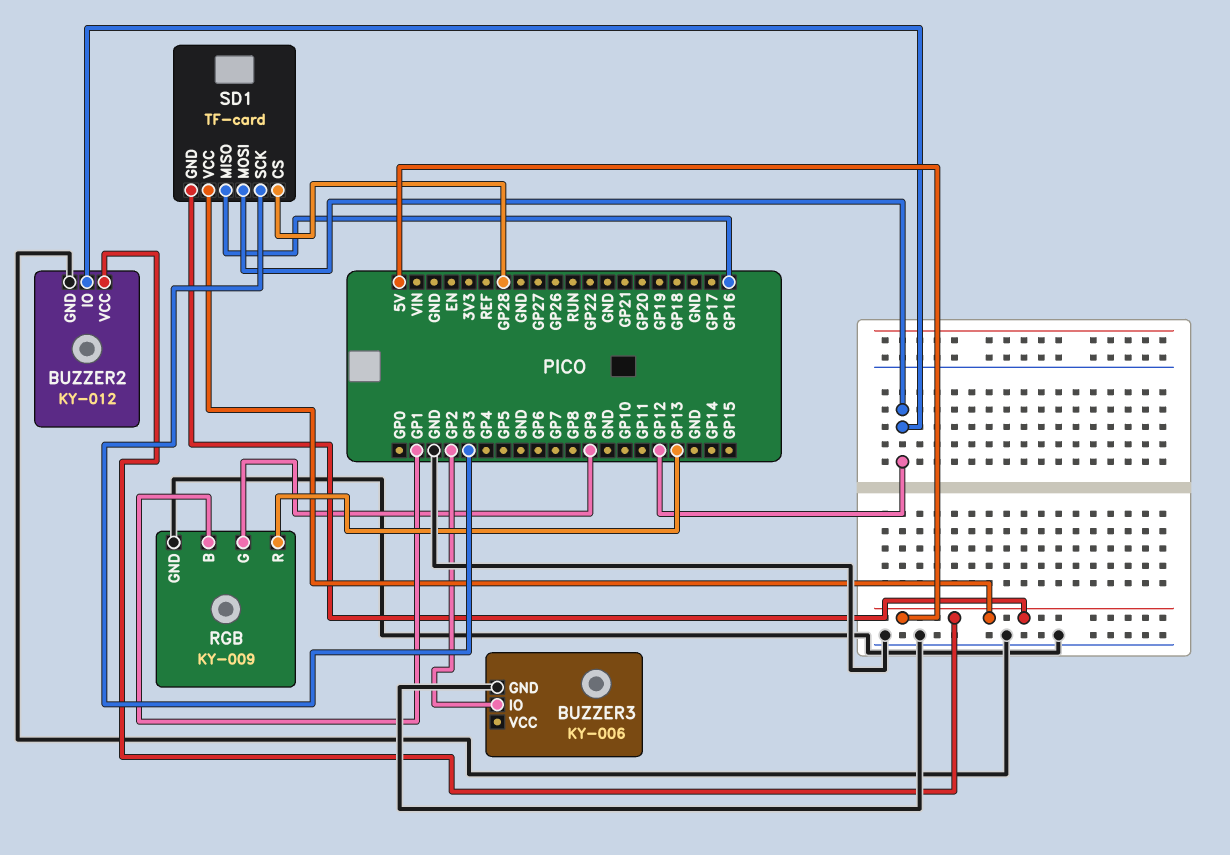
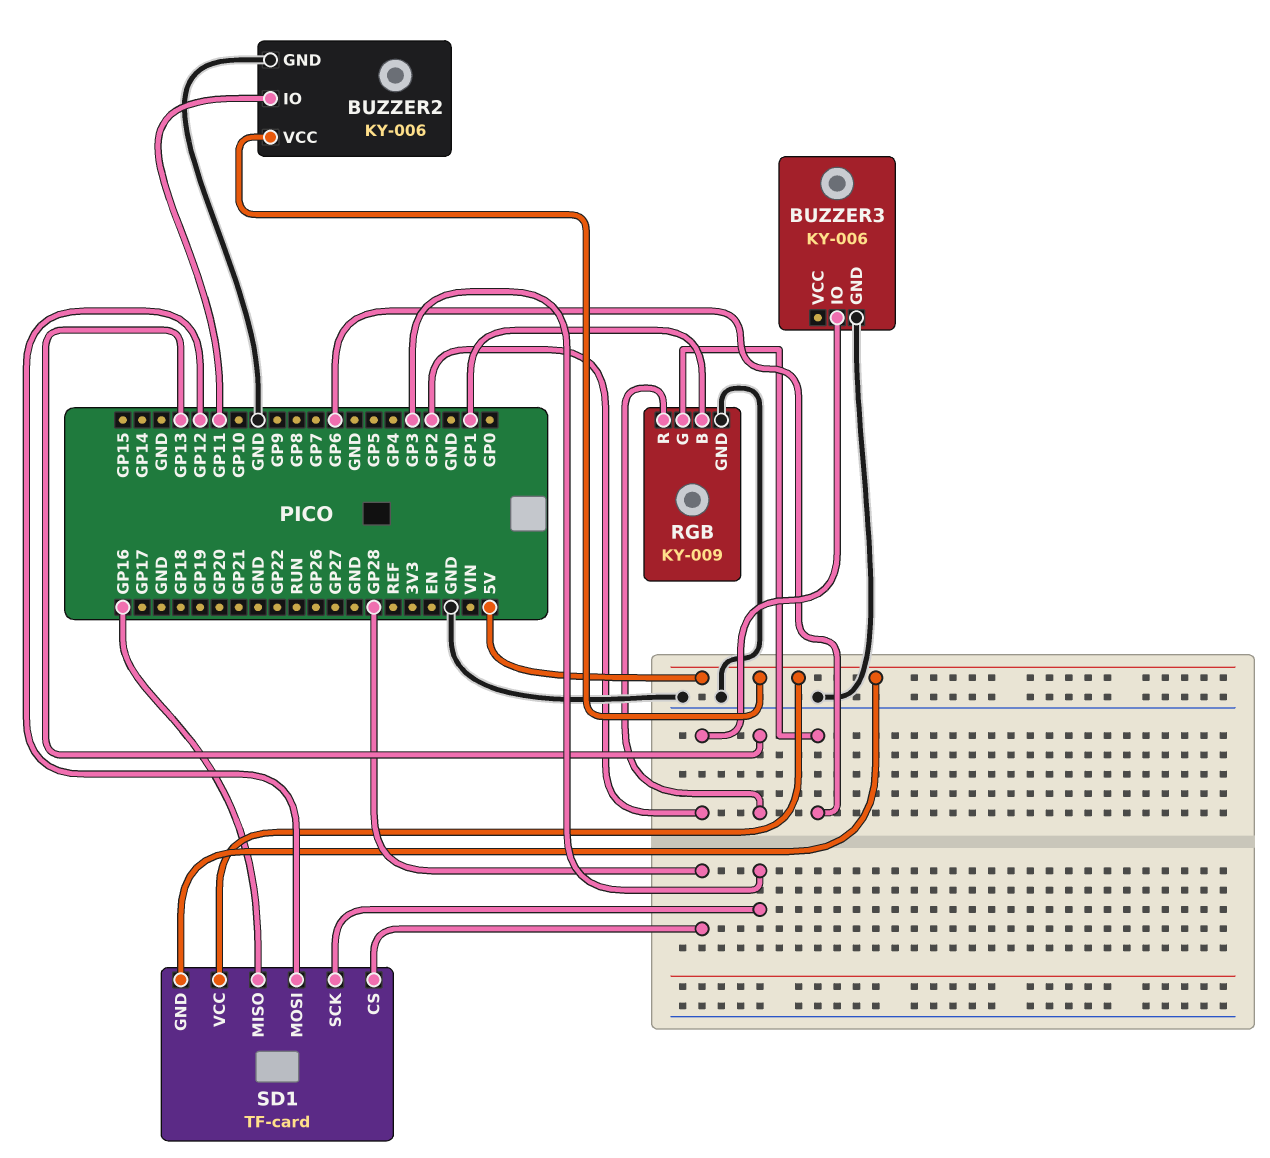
BUZZER2: KY-012 -> KY-006
BUZZER2 pin IO: GP12 -> GP11
RGB pin G: GP9 -> GP6

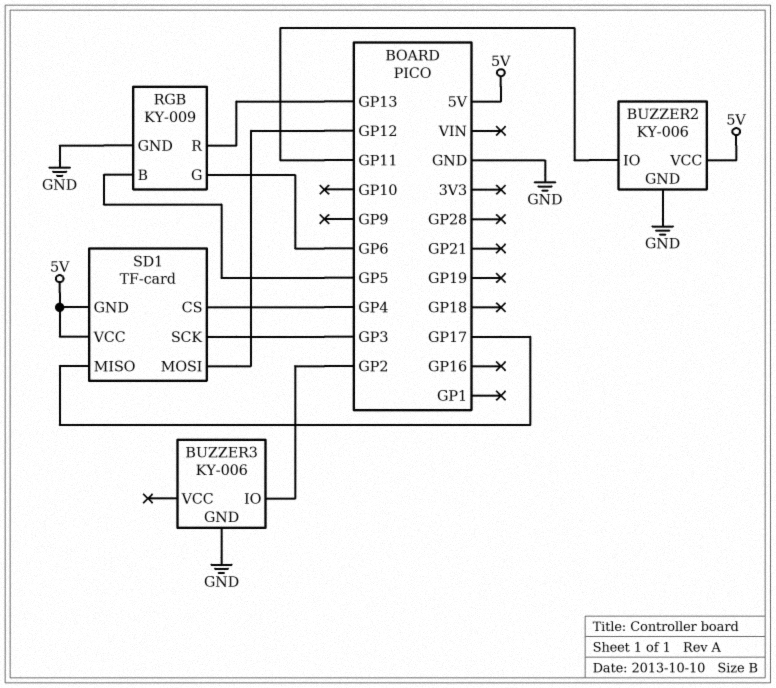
RGB pin B: GP1 -> GP5
SD1 pin CS: GP28 -> GP4
SD1 pin MISO: GP16 -> GP17

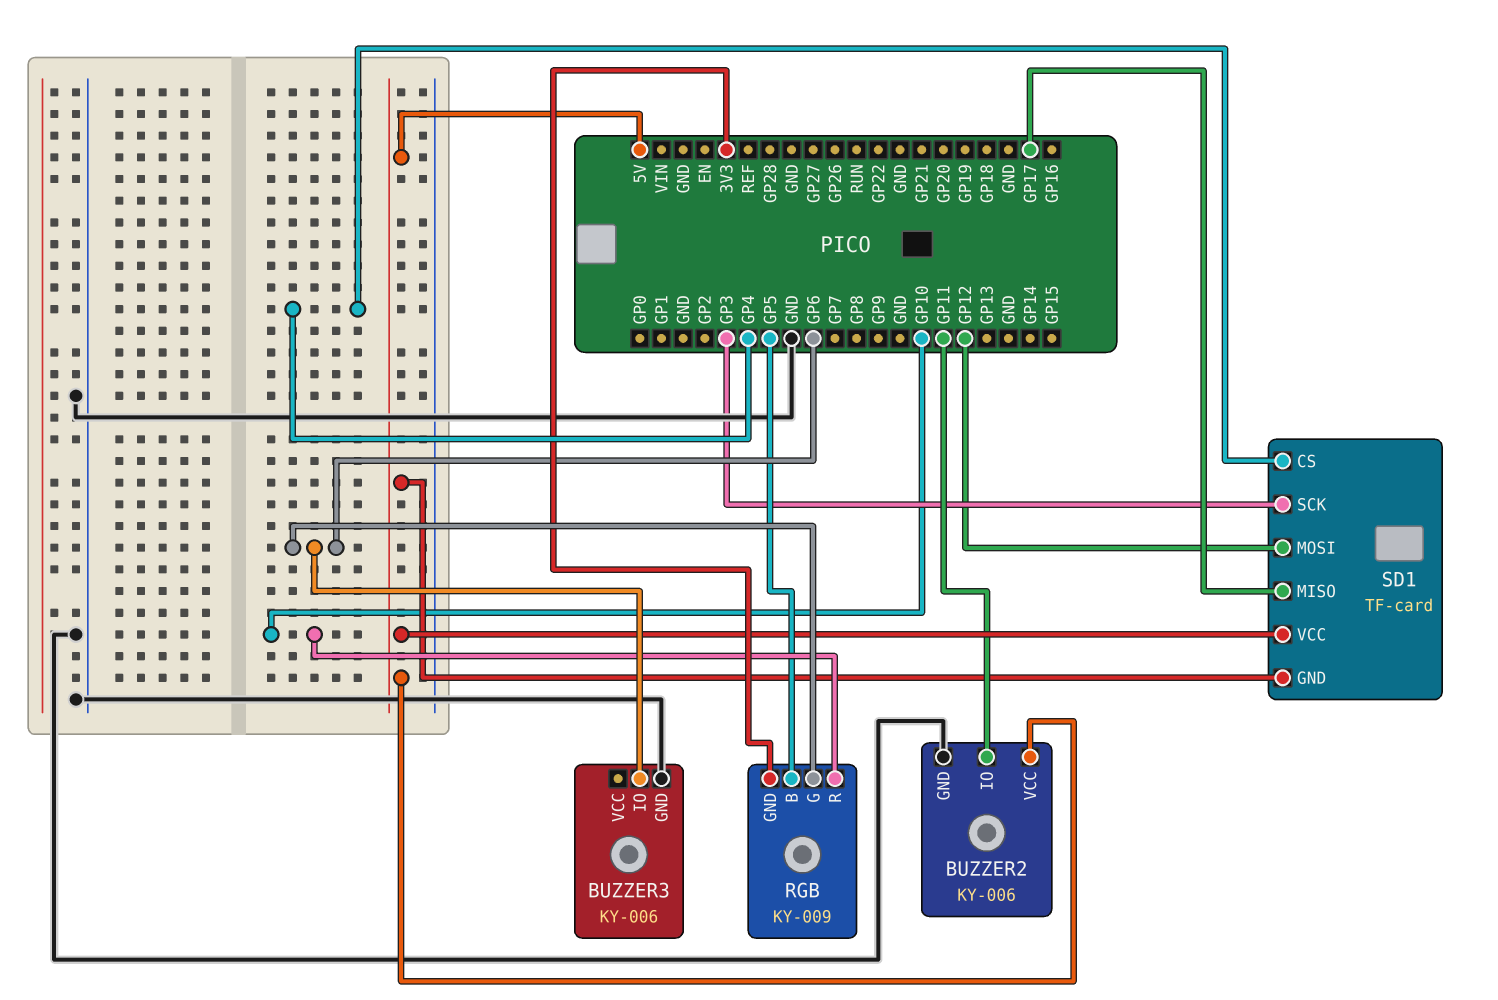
BUZZER3 pin IO: GP2 -> GP6
RGB pin GND: GND -> 3V3
RGB pin R: GP13 -> GP10

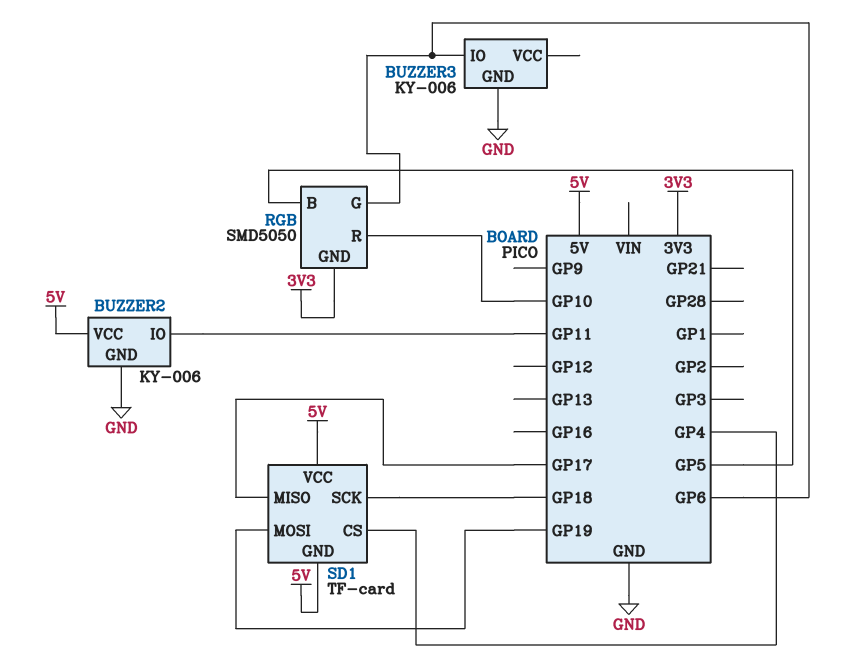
RGB: KY-009 -> SMD5050
SD1 pin MOSI: GP12 -> GP19
SD1 pin SCK: GP3 -> GP18

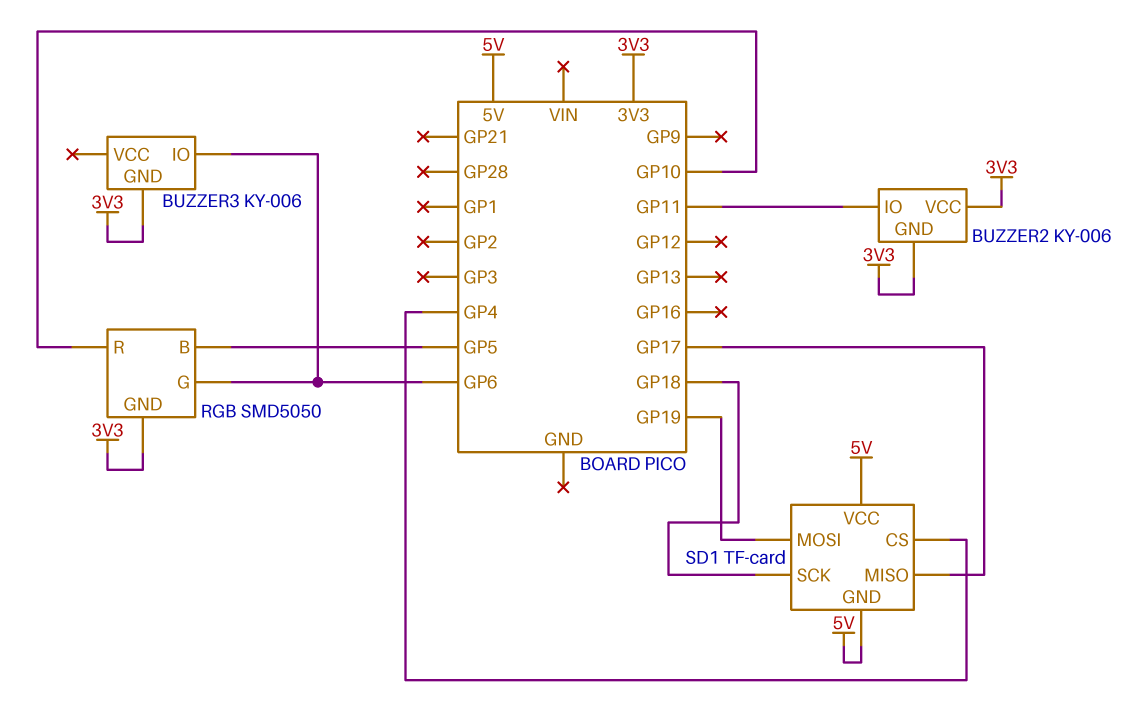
BUZZER2 pin GND: GND -> 3V3
BUZZER2 pin VCC: 5V -> 3V3
BUZZER3 pin GND: GND -> 3V3

